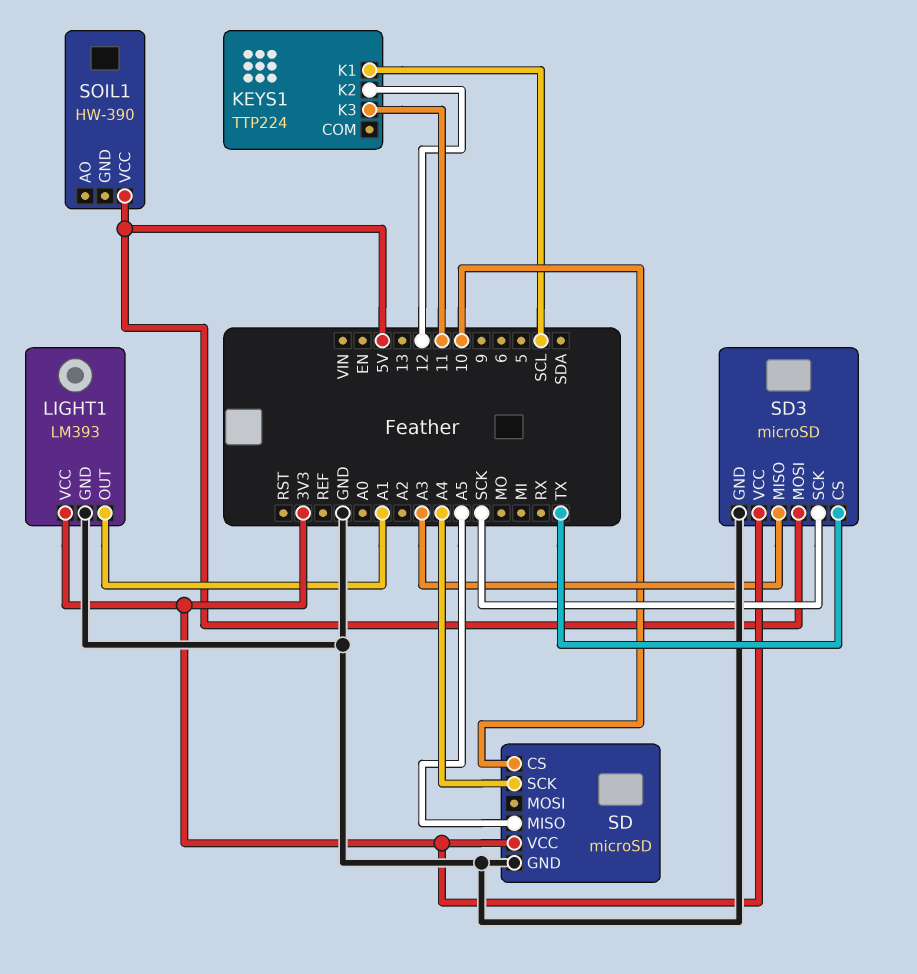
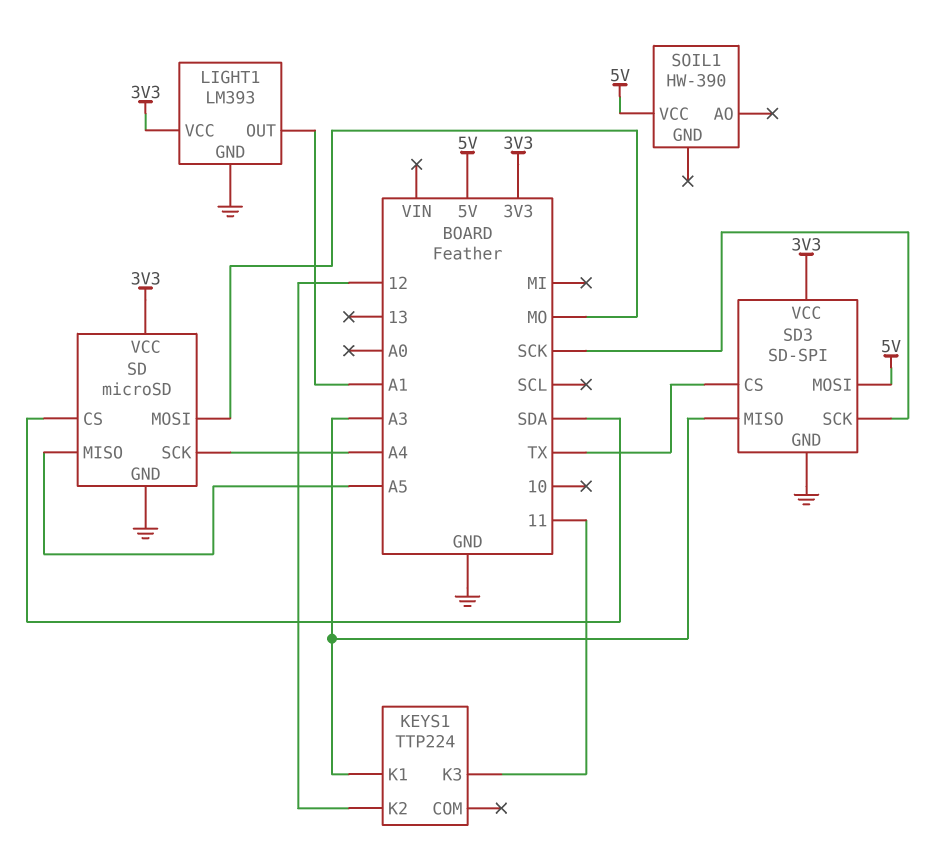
KEYS1 pin K1: SCL -> A3
SD pin CS: 10 -> SDA
SD pin MOSI: none -> MO
SD3: microSD -> SD-SPI

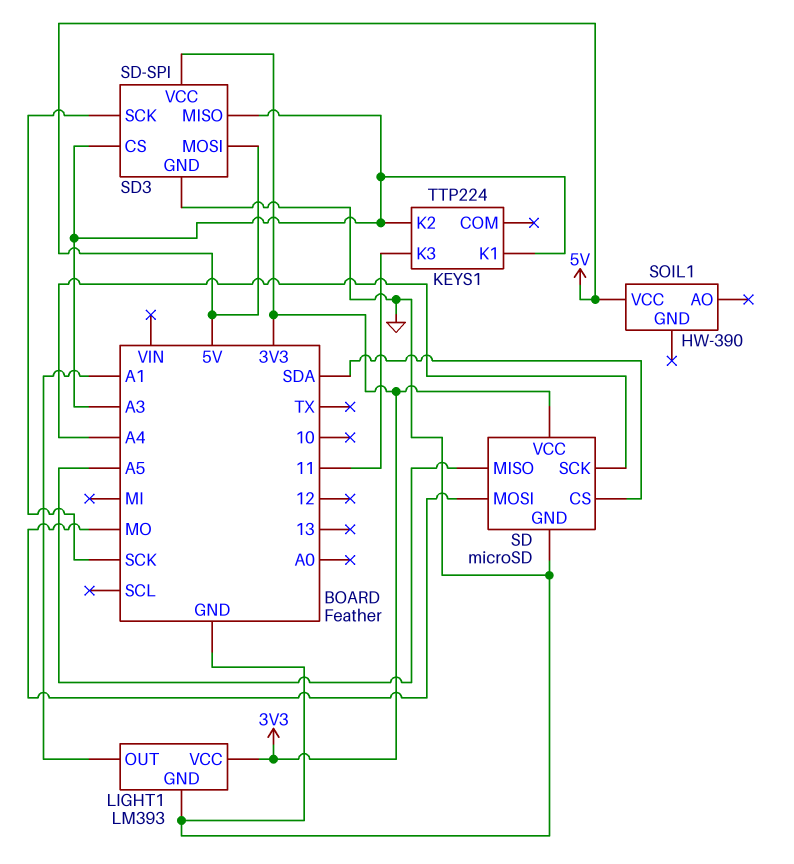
KEYS1 pin K2: 12 -> A3
SD3 pin CS: TX -> A3

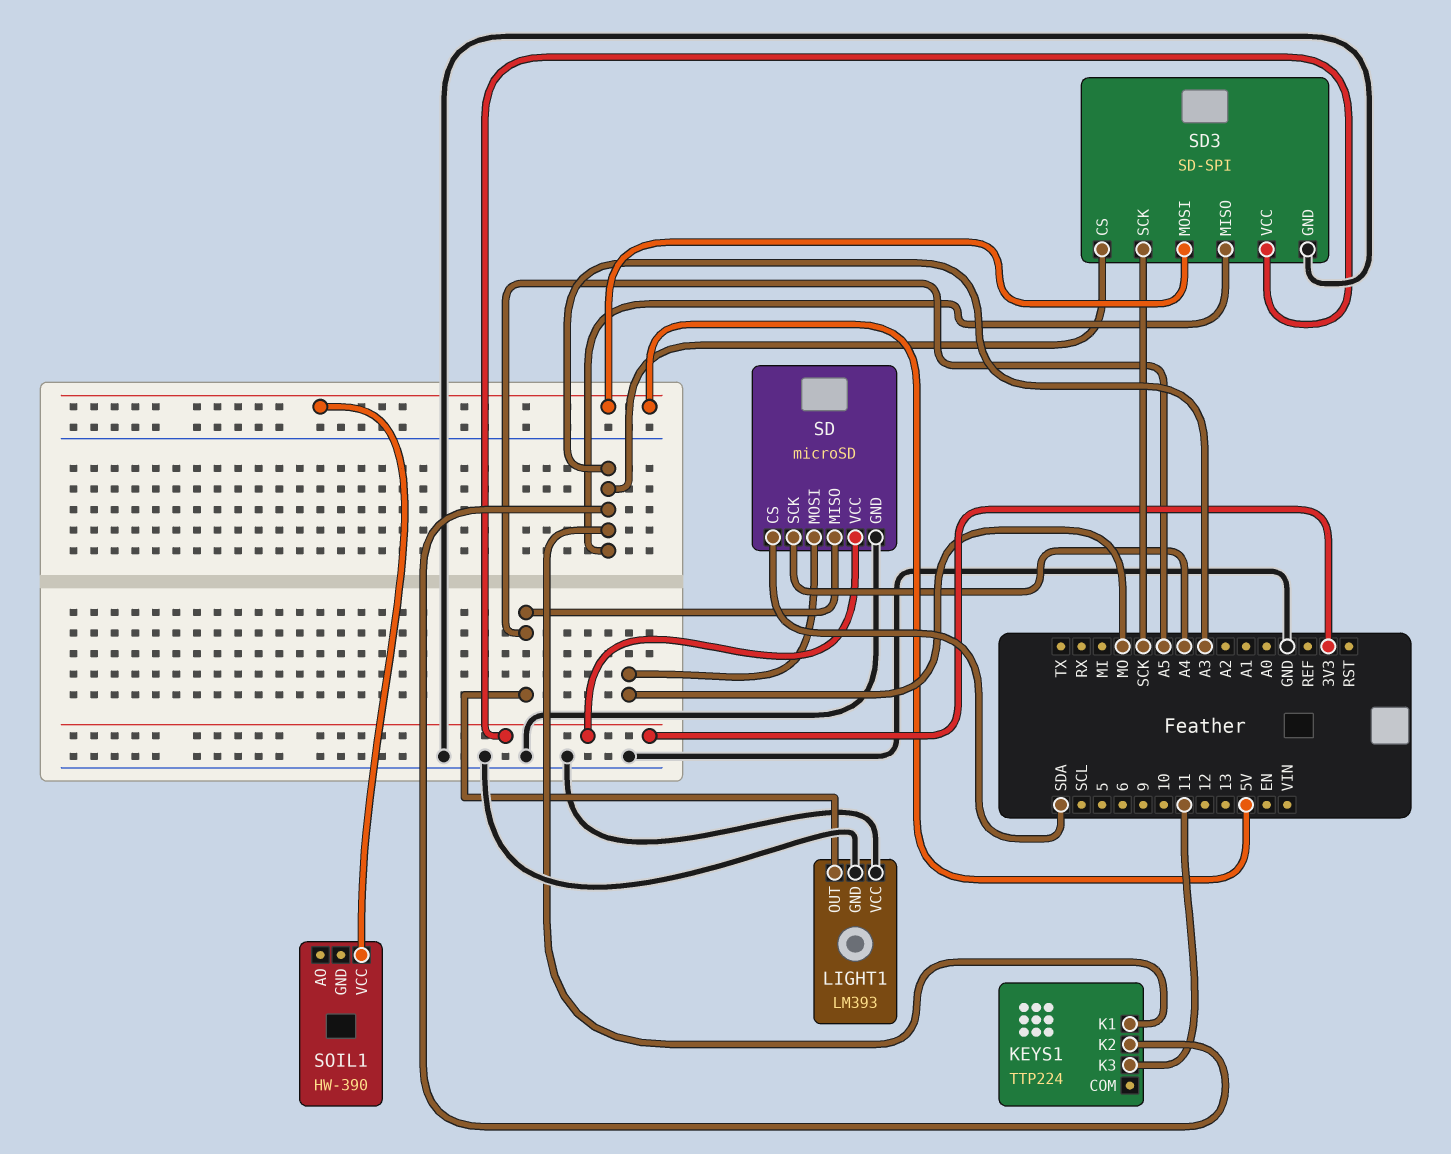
LIGHT1 pin OUT: A1 -> A5
LIGHT1 pin VCC: 3V3 -> GND

